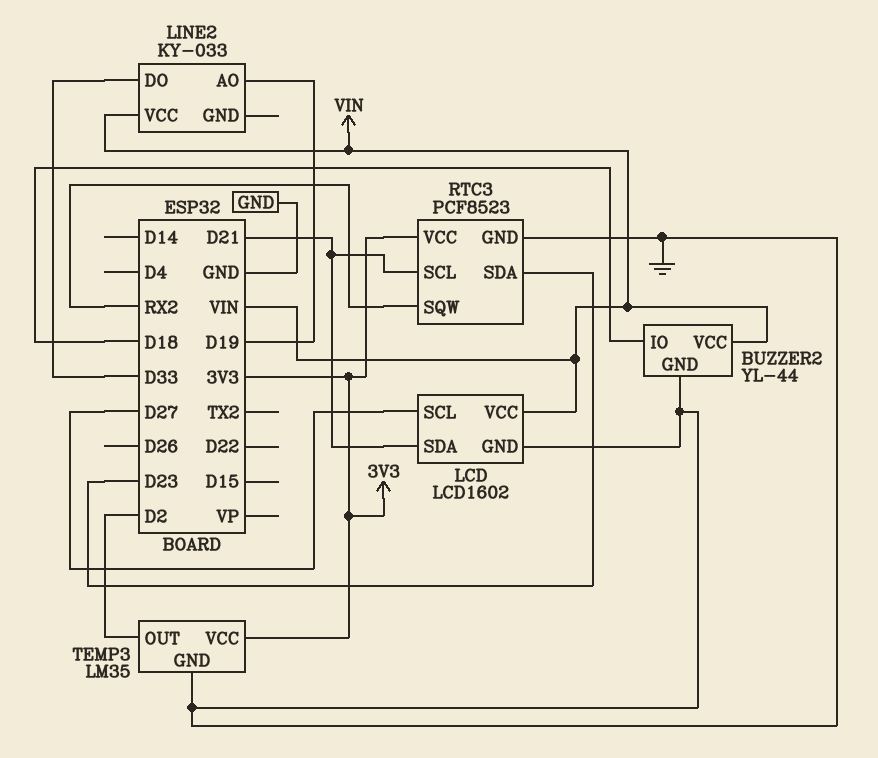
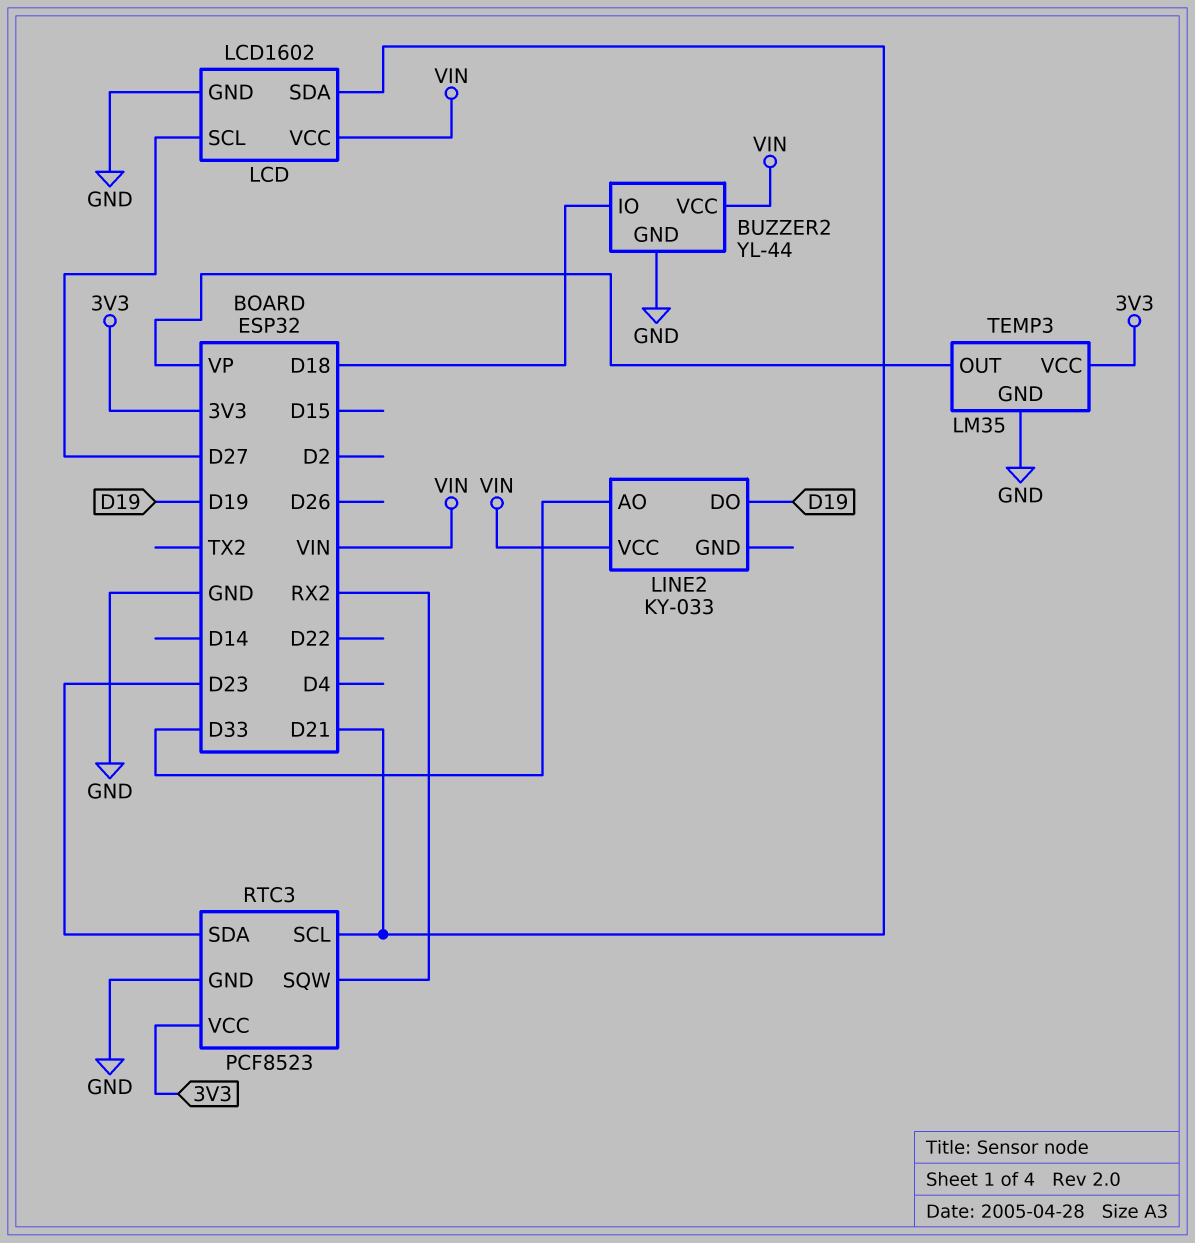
LINE2 pin AO: D19 -> D33
LINE2 pin DO: D33 -> D19
TEMP3 pin OUT: D2 -> VP

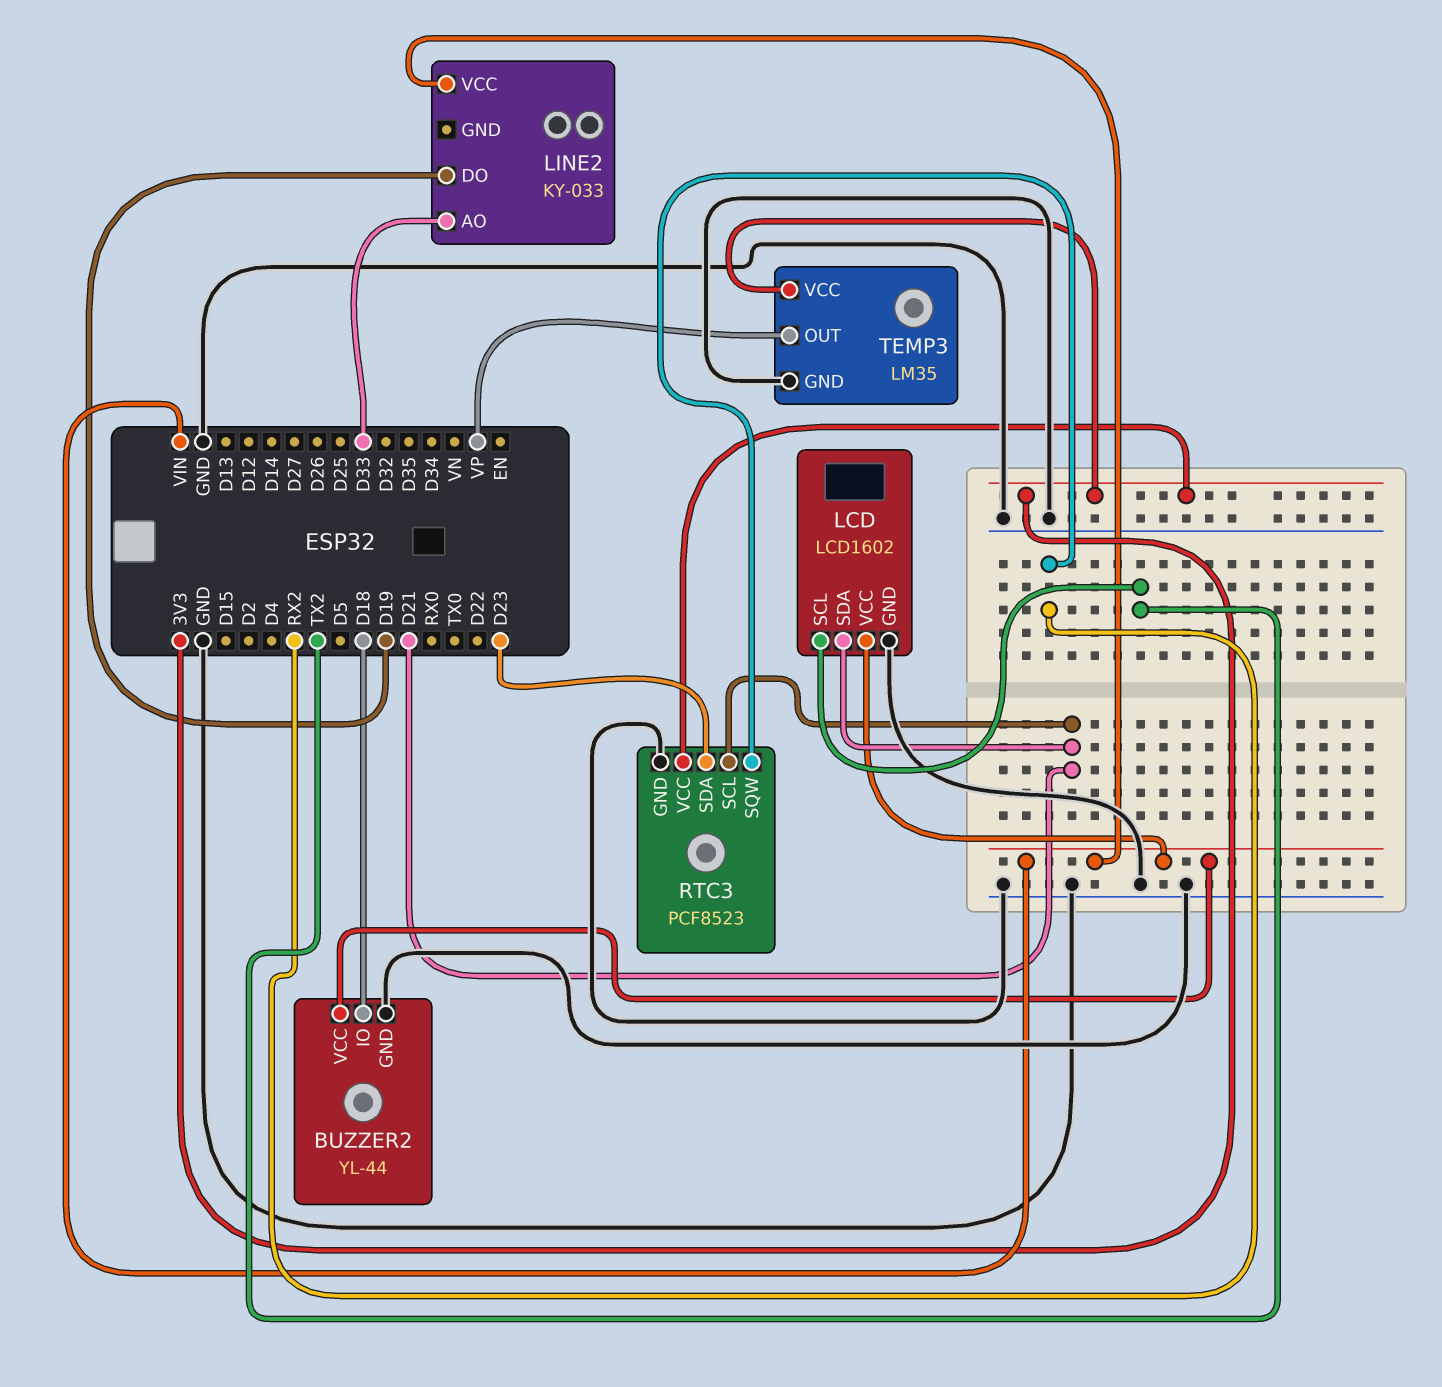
LCD pin SCL: D27 -> TX2

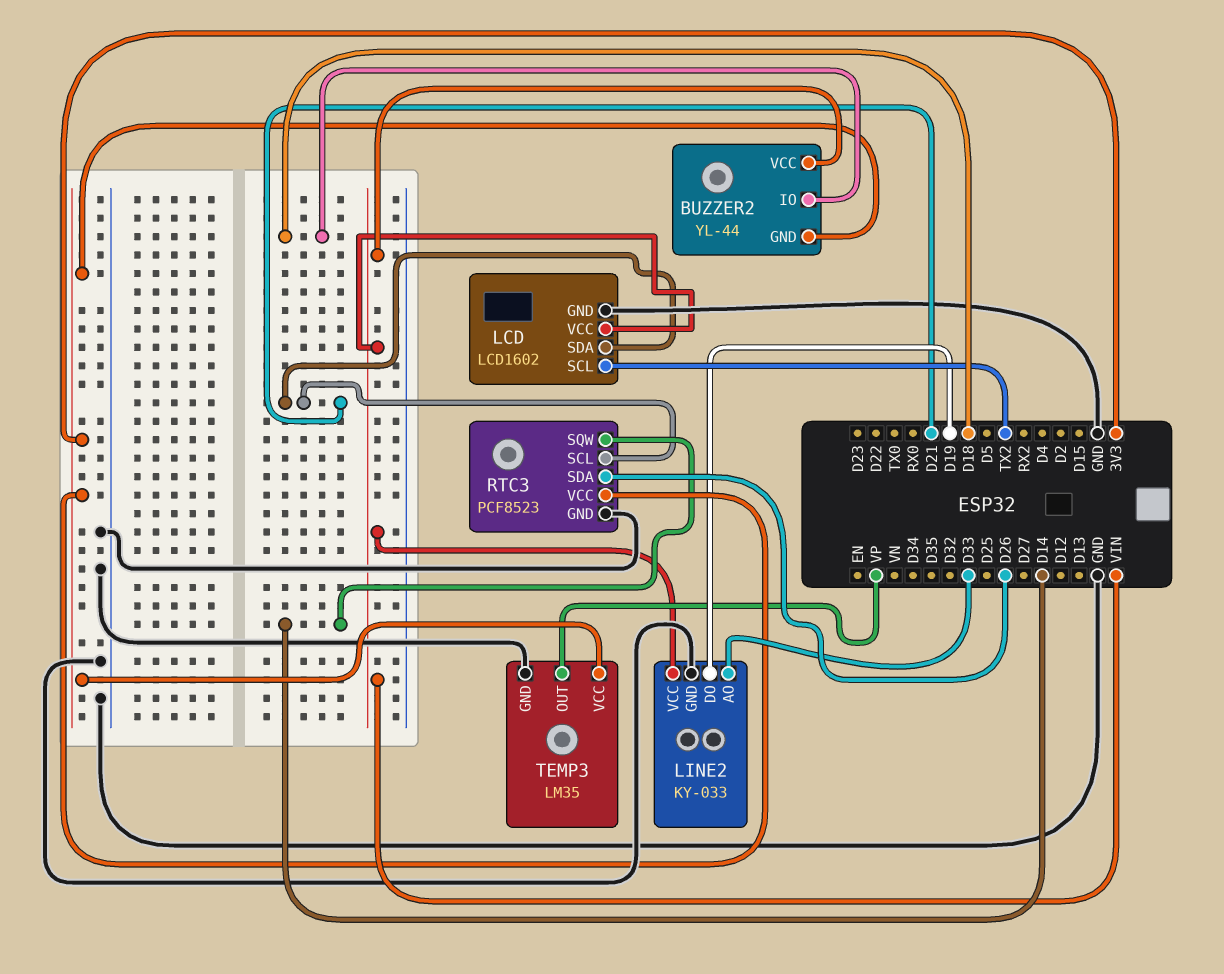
BUZZER2 pin GND: GND -> 3V3
LINE2 pin GND: none -> GND
RTC3 pin SDA: D23 -> D26
RTC3 pin SQW: RX2 -> D14

